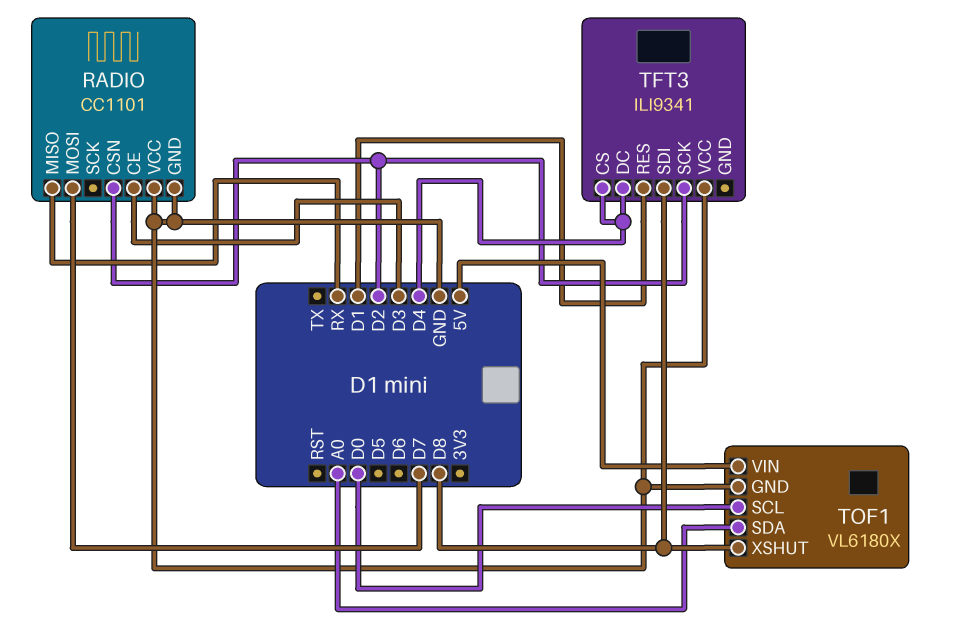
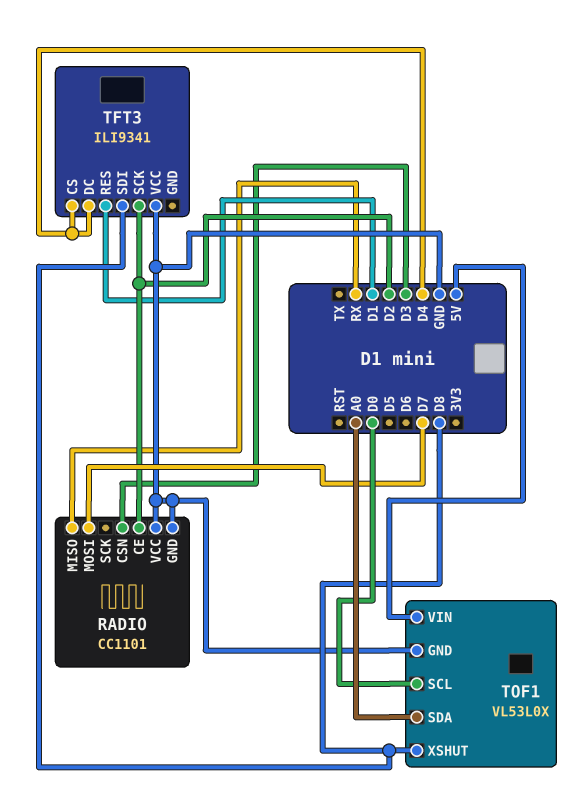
RADIO pin CE: D3 -> D2
RADIO pin CSN: D2 -> D3
TOF1: VL6180X -> VL53L0X

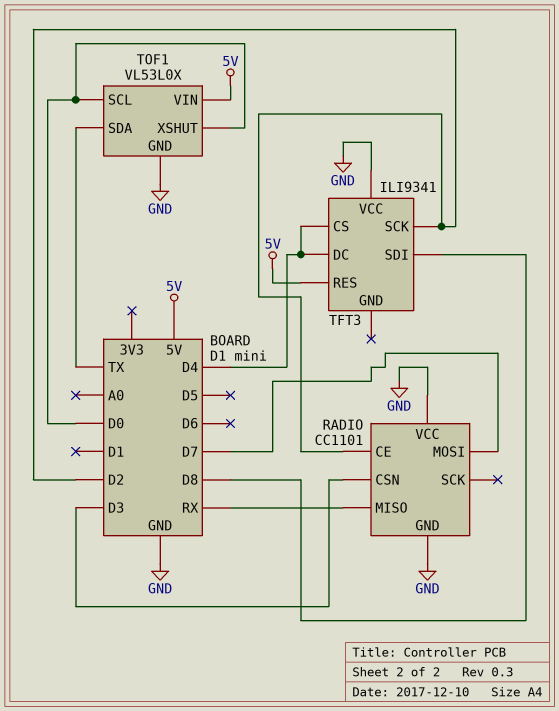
TFT3 pin RES: D1 -> 5V
TOF1 pin SDA: A0 -> TX
TOF1 pin XSHUT: D8 -> D0

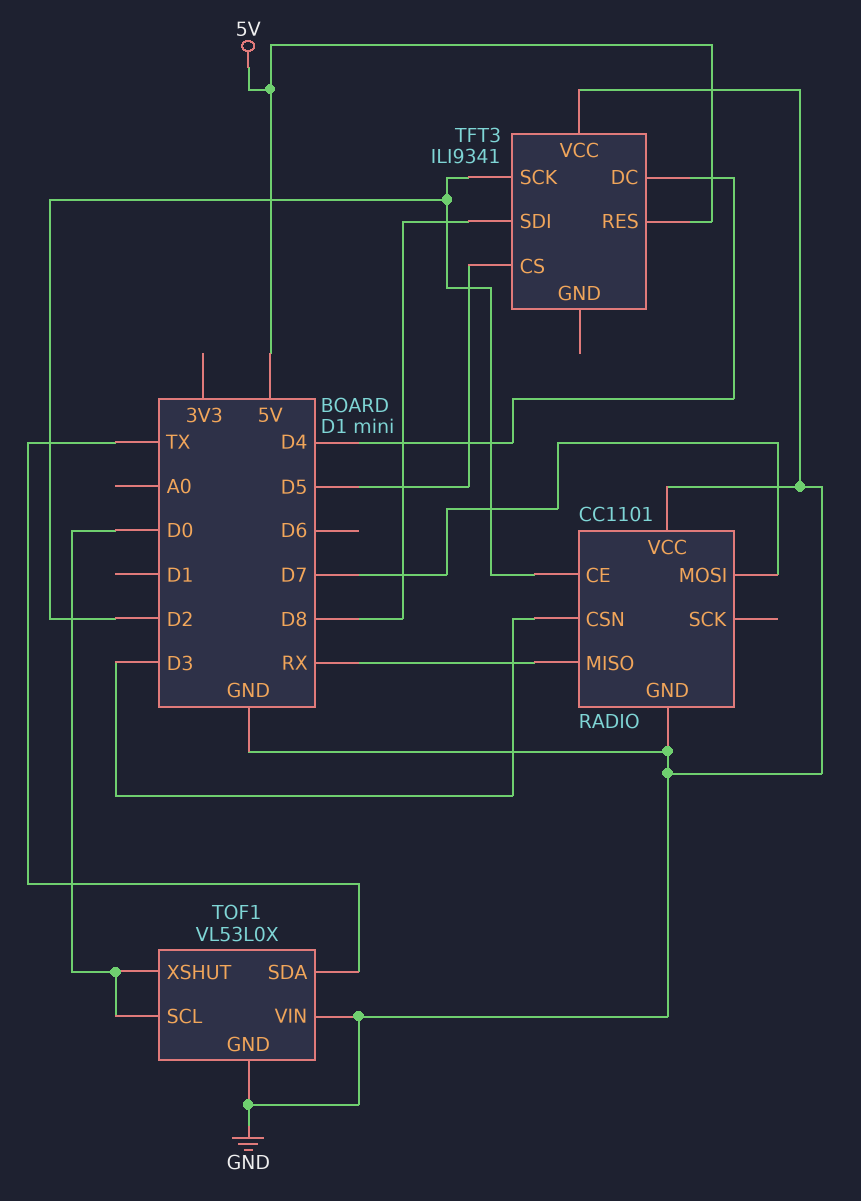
TFT3 pin CS: D4 -> D5
TOF1 pin VIN: 5V -> GND

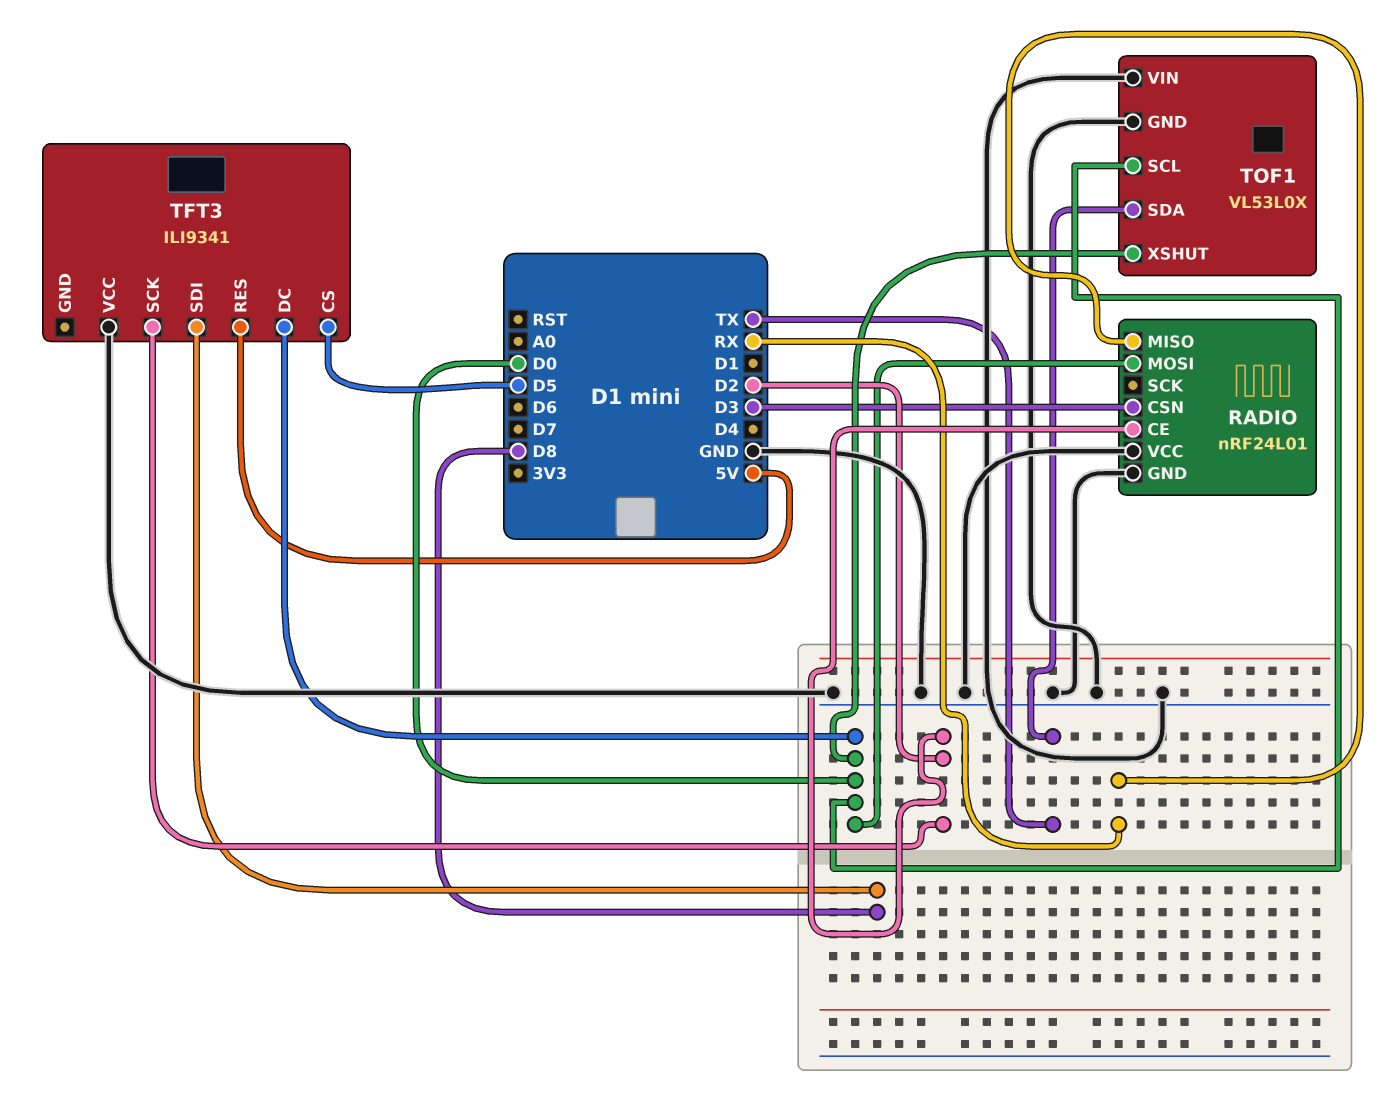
RADIO: CC1101 -> nRF24L01
RADIO pin MOSI: D7 -> D0
TFT3 pin DC: D4 -> D0

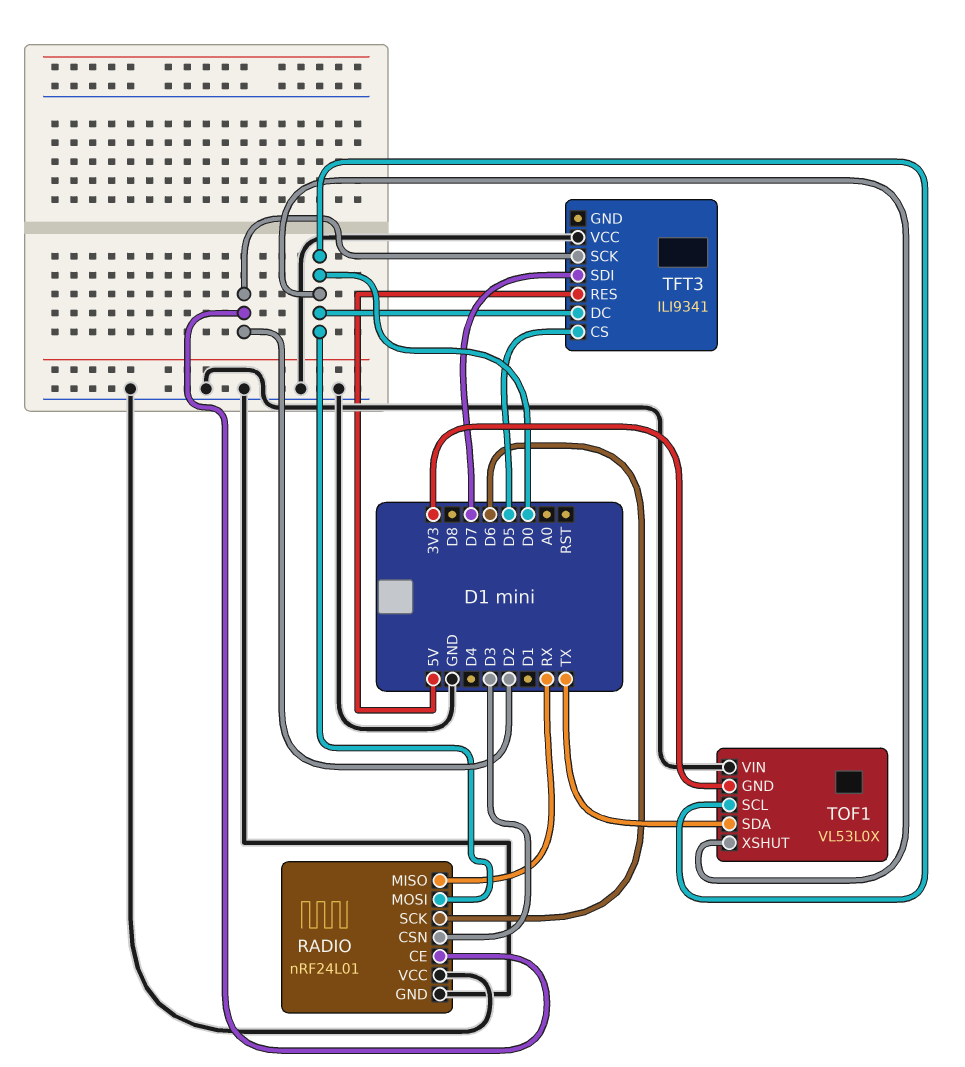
RADIO pin SCK: none -> D6
TFT3 pin SDI: D8 -> D7
TOF1 pin GND: GND -> 3V3

